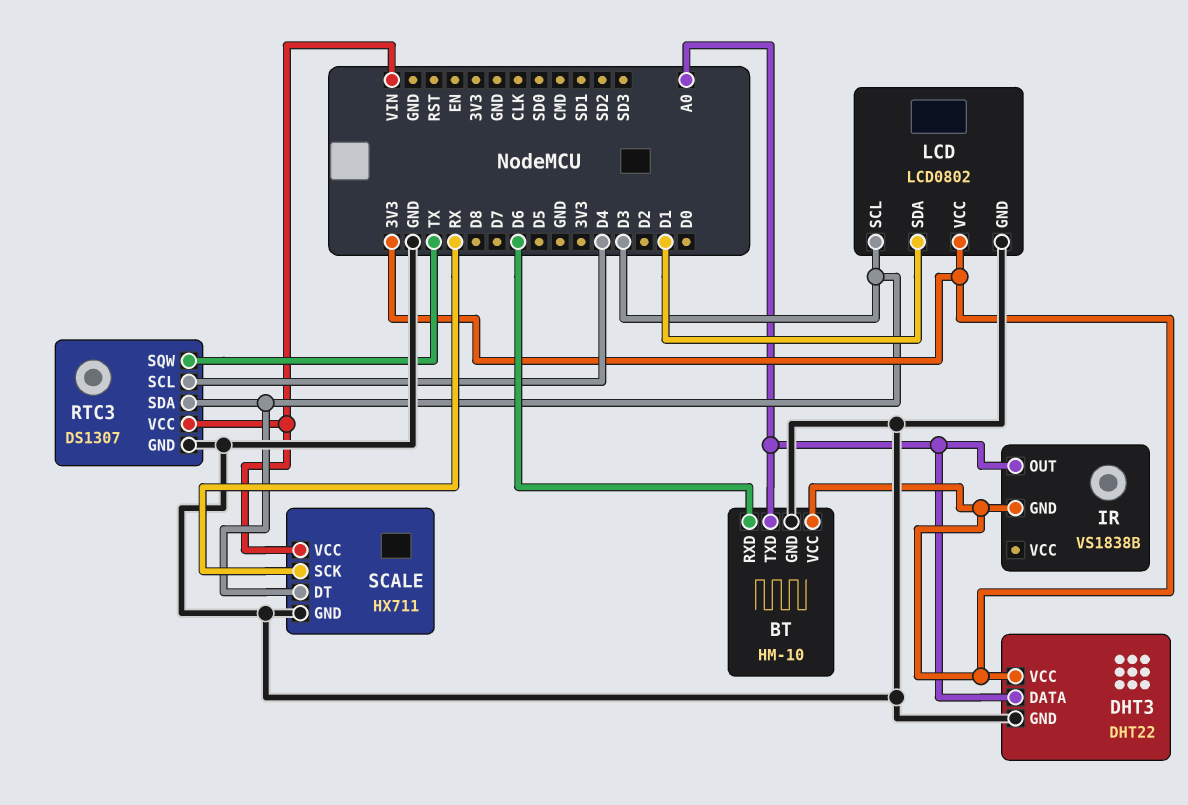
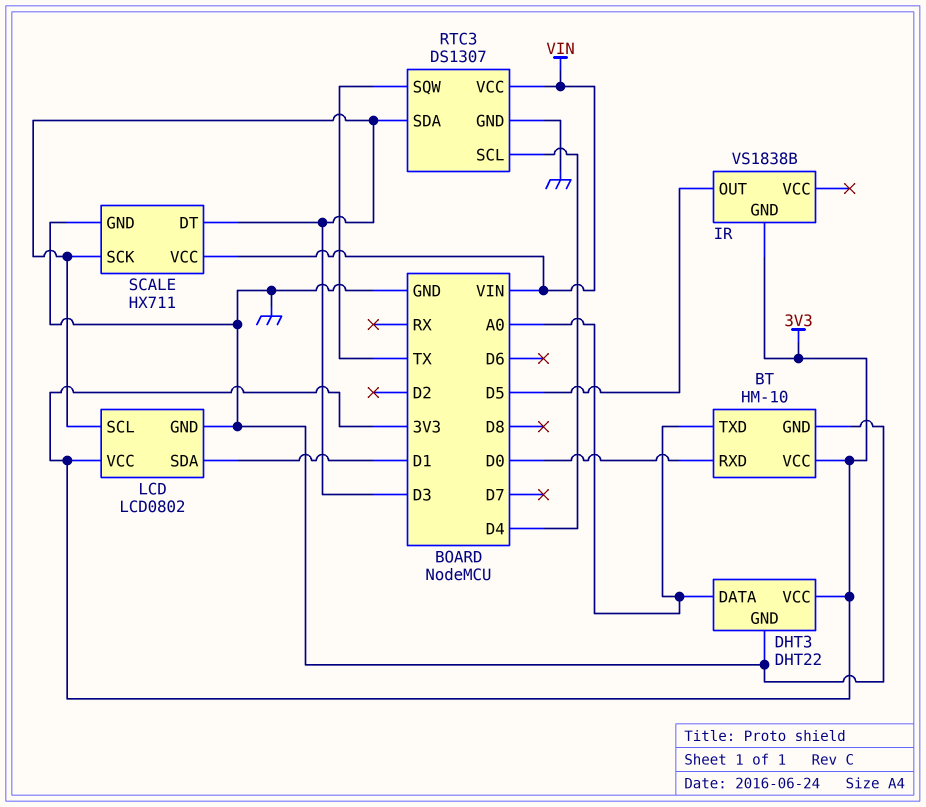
BT pin RXD: D6 -> D0
IR pin OUT: A0 -> D5
SCALE pin SCK: RX -> D3

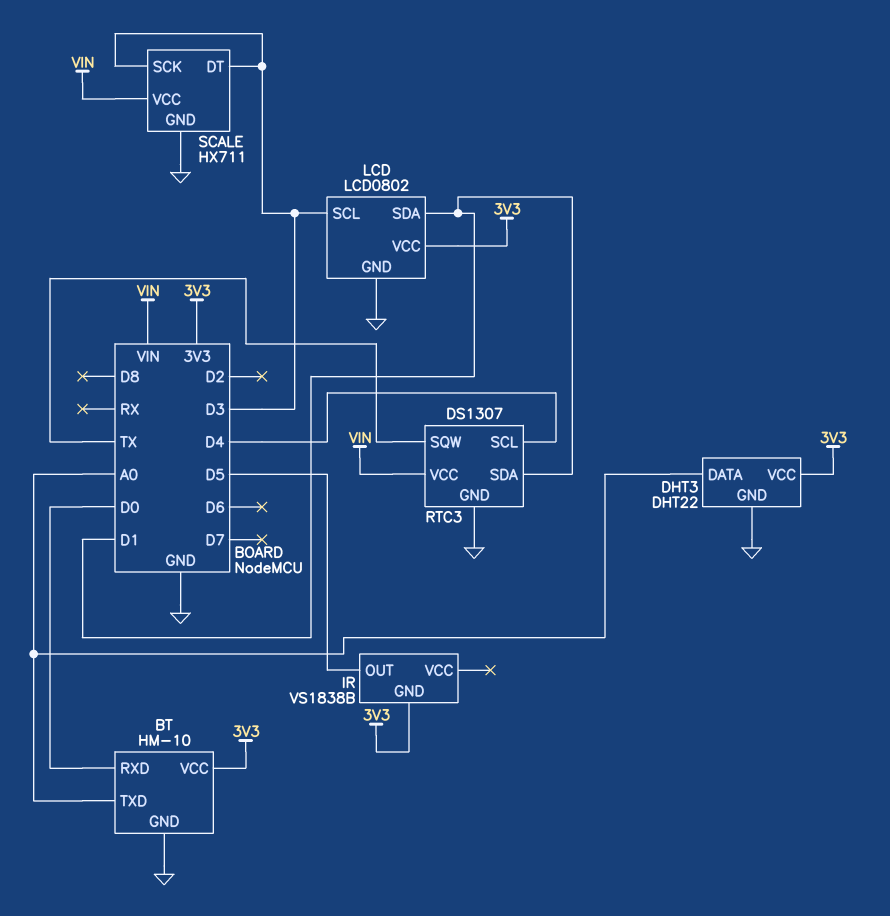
RTC3 pin SDA: D3 -> D1

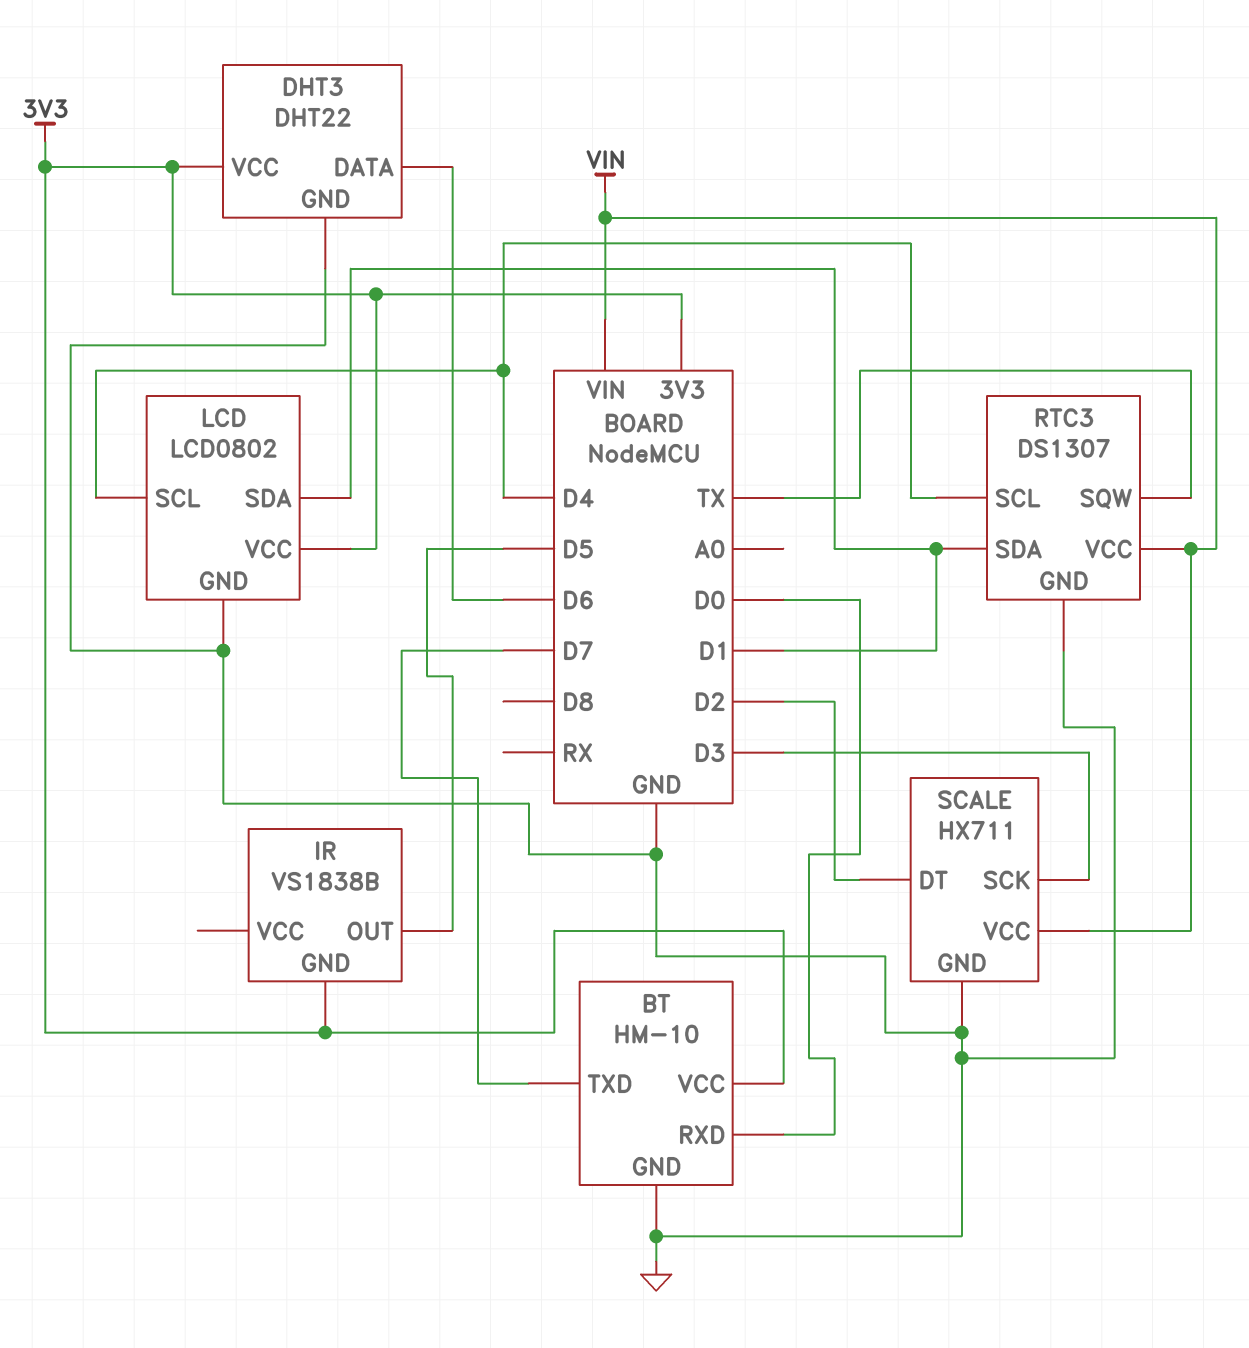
BT pin TXD: A0 -> D7
DHT3 pin DATA: A0 -> D6
LCD pin SCL: D3 -> D4
SCALE pin DT: D3 -> D2

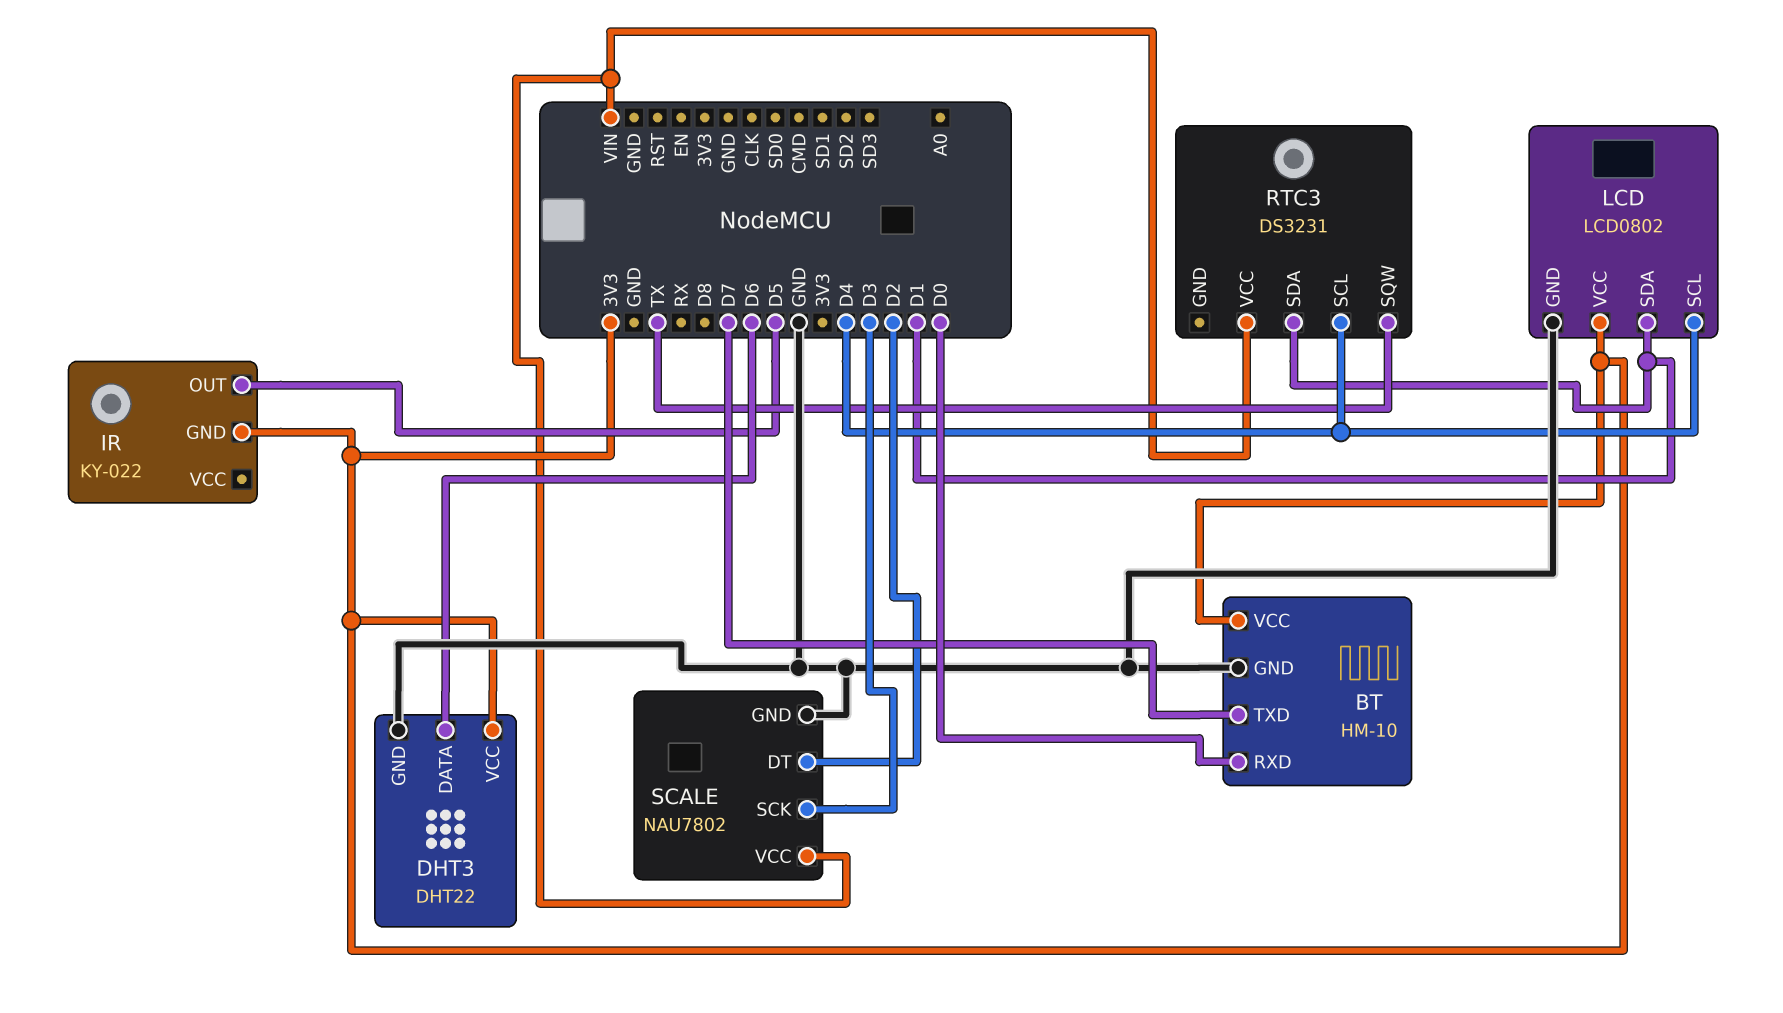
IR: VS1838B -> KY-022
RTC3: DS1307 -> DS3231
RTC3 pin GND: GND -> none
SCALE: HX711 -> NAU7802

